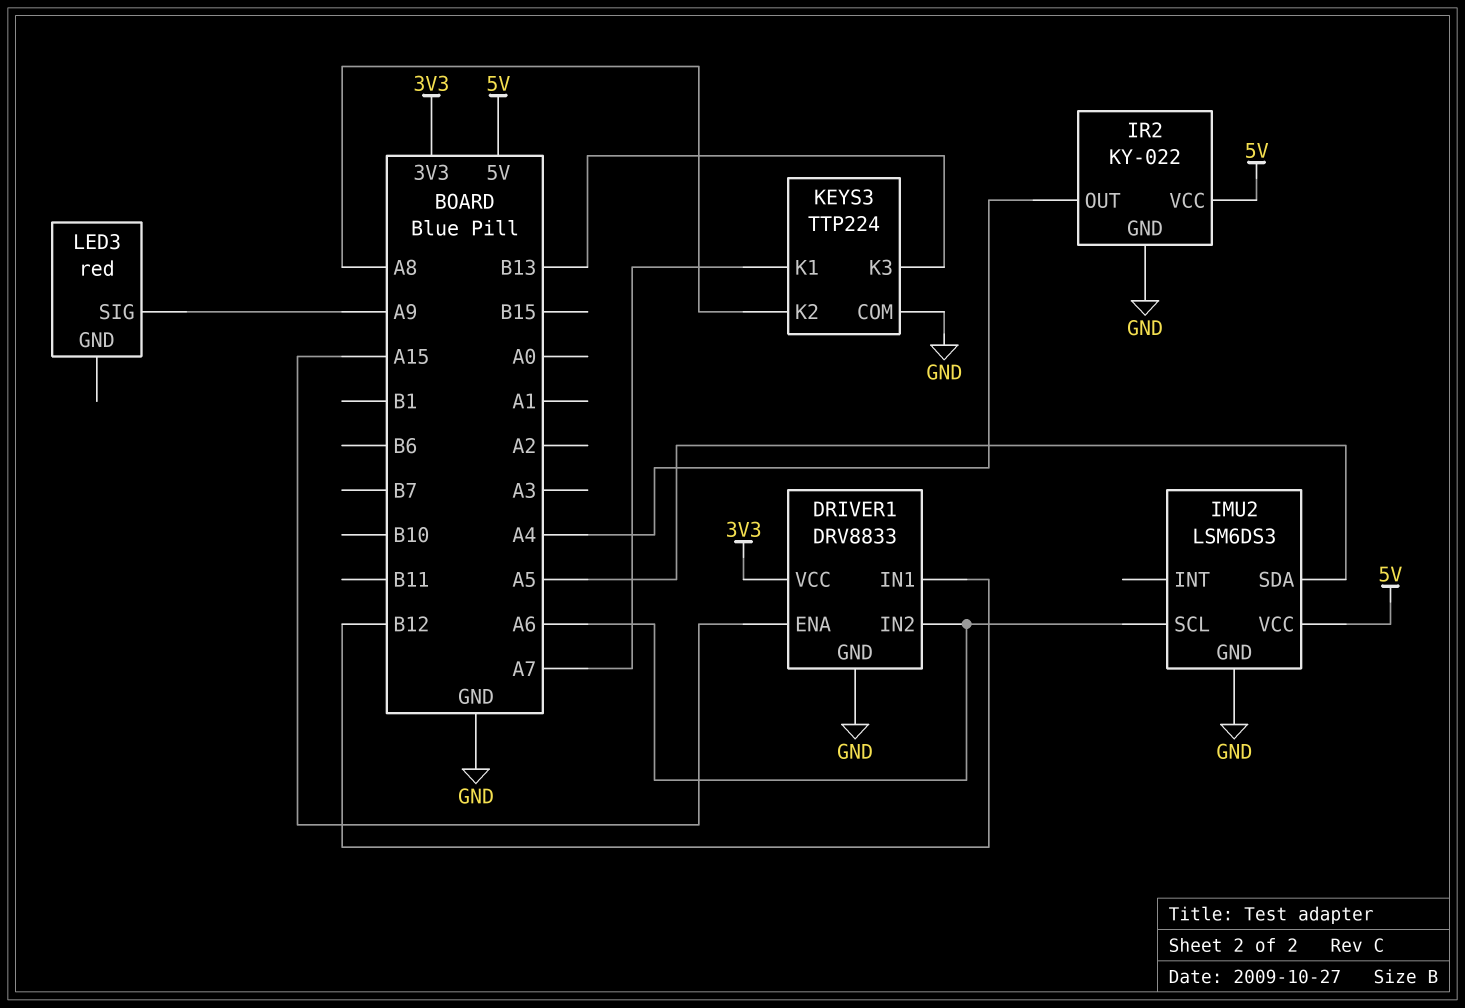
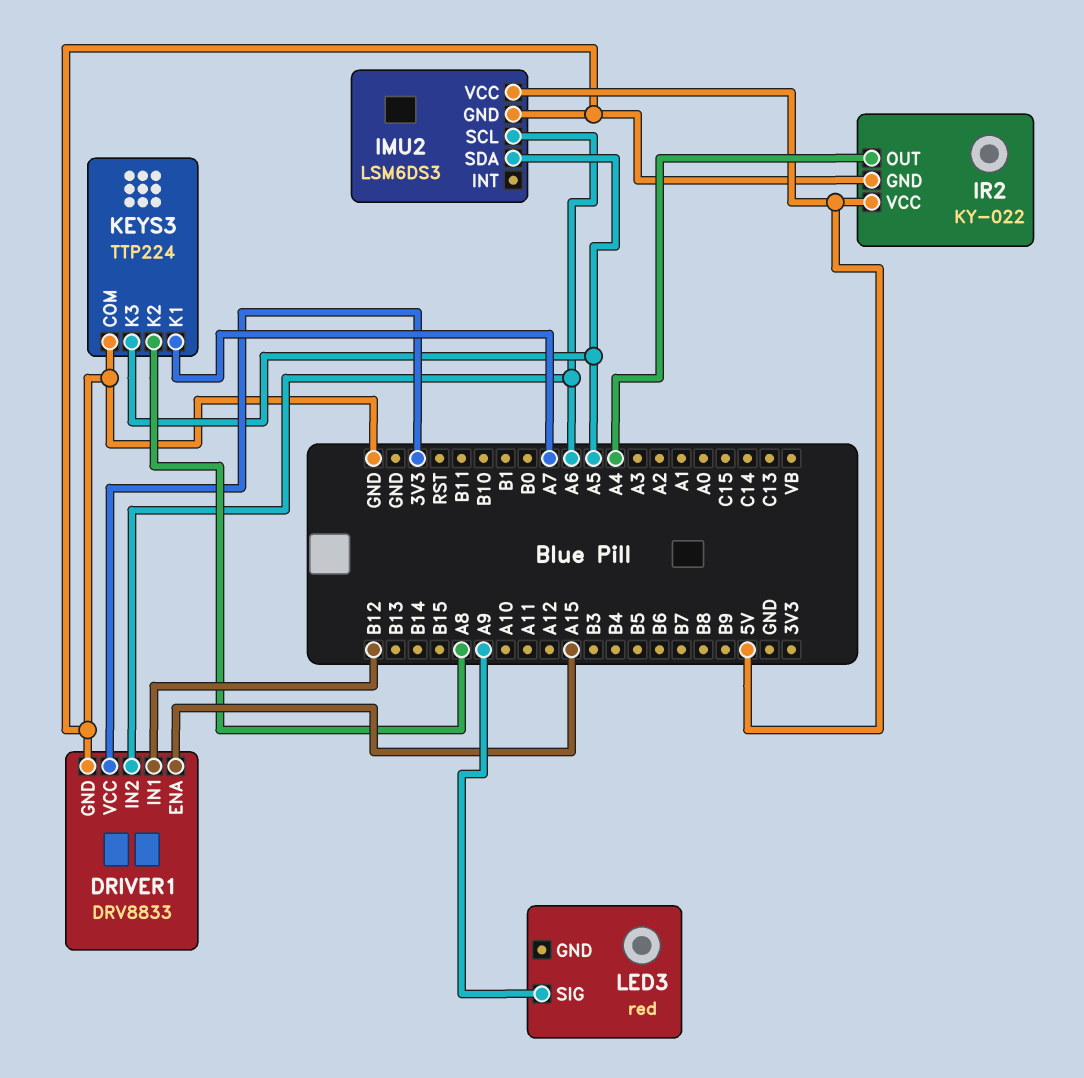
KEYS3 pin K3: B13 -> A5

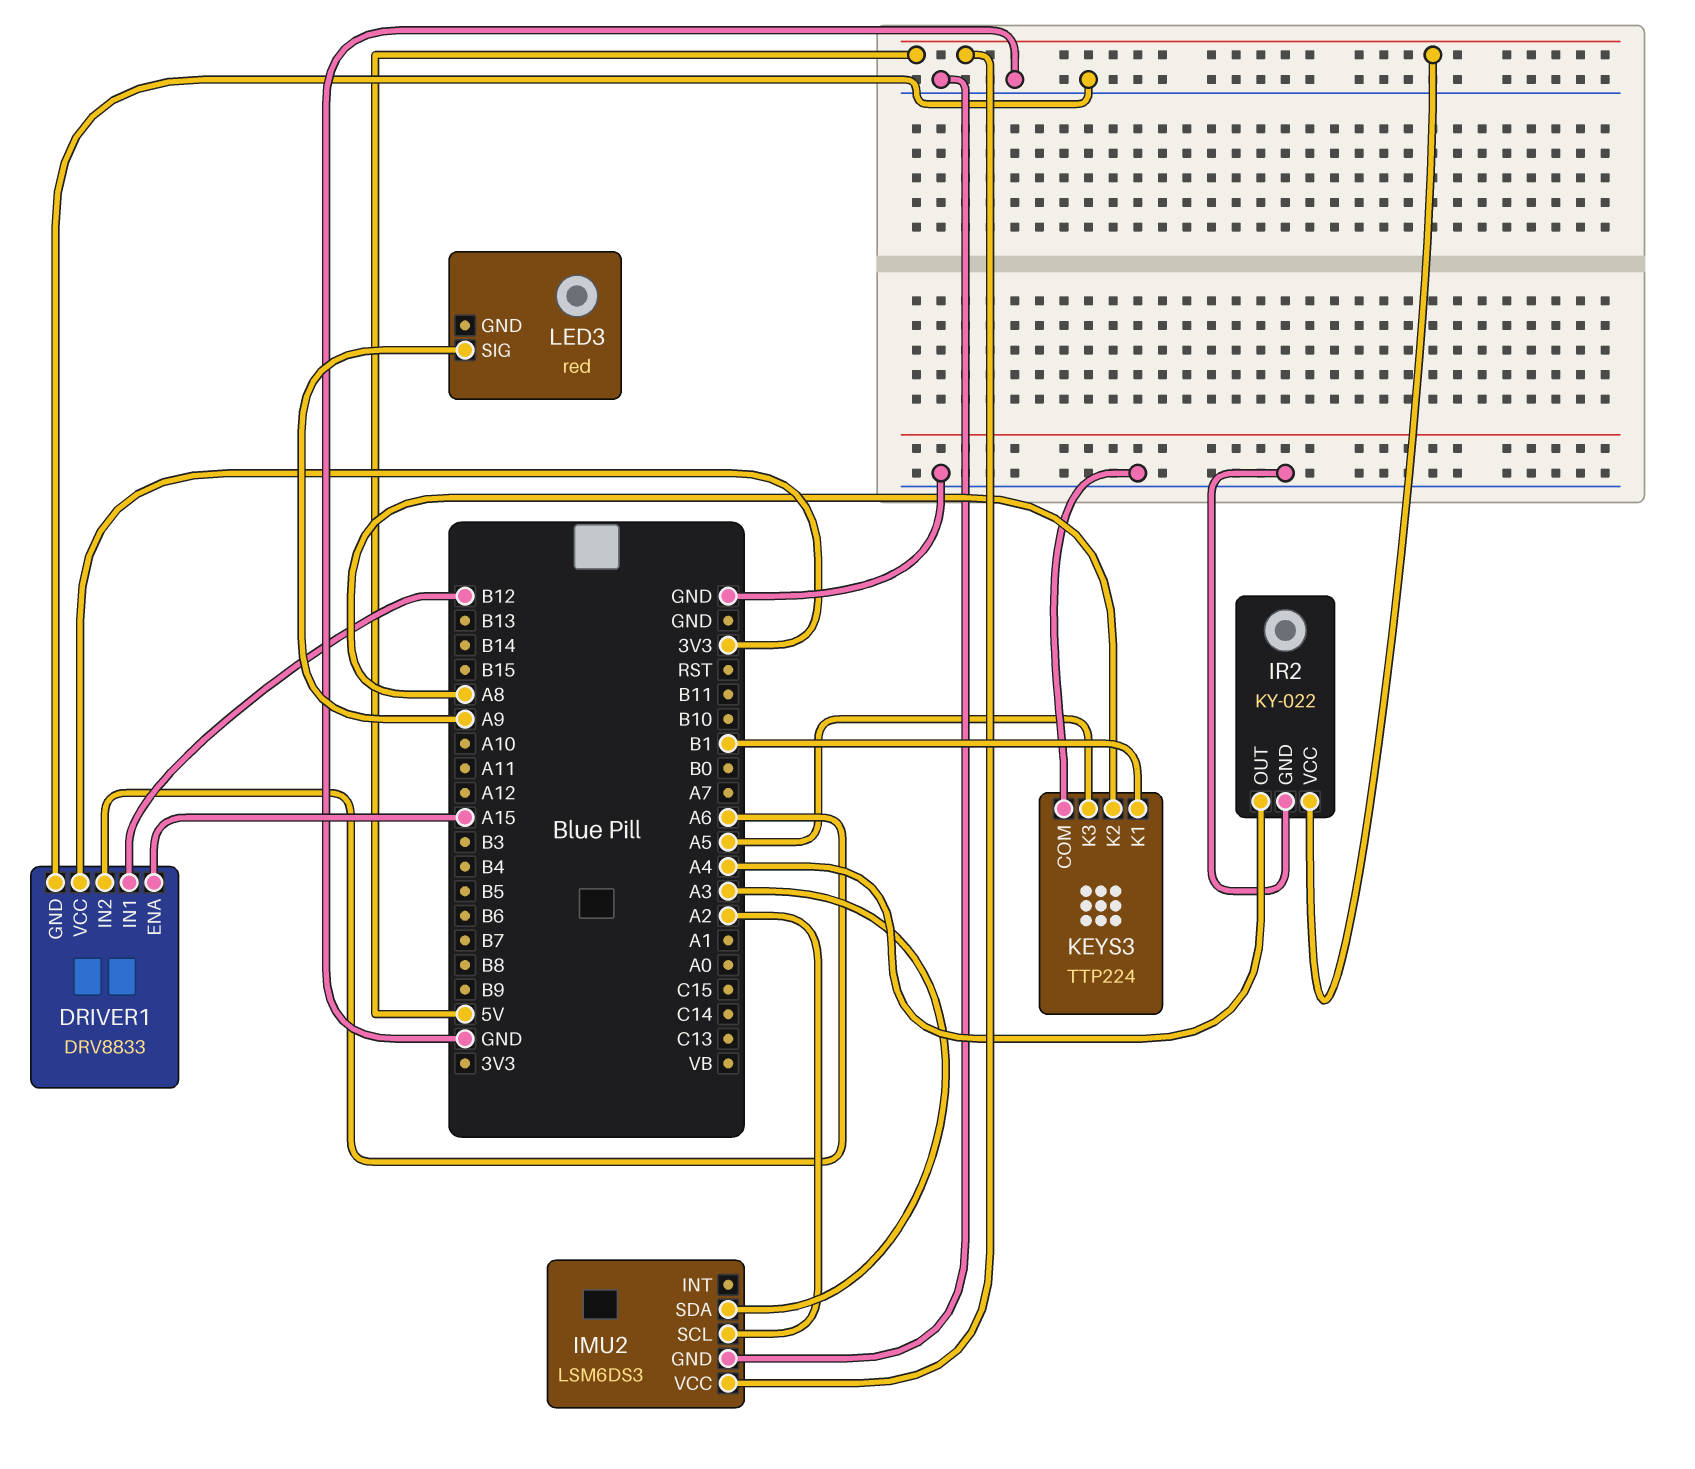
IMU2 pin SCL: A6 -> A2
IMU2 pin SDA: A5 -> A3
KEYS3 pin K1: A7 -> B1

